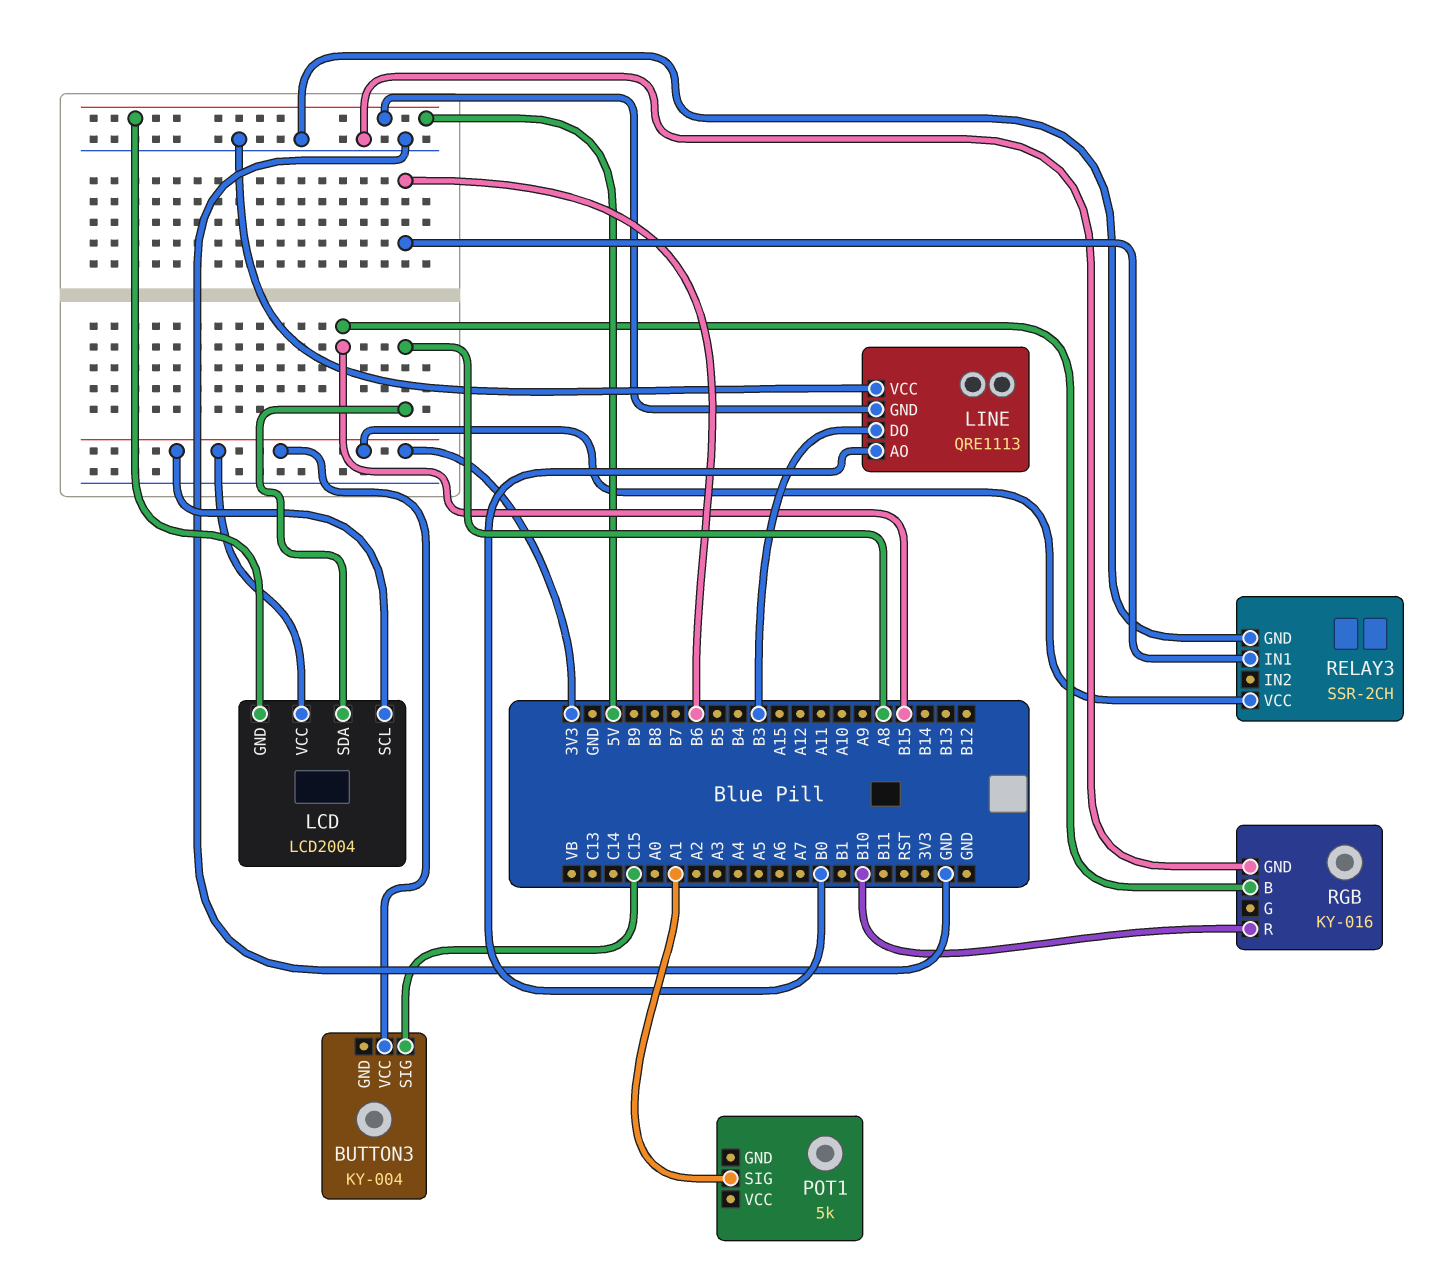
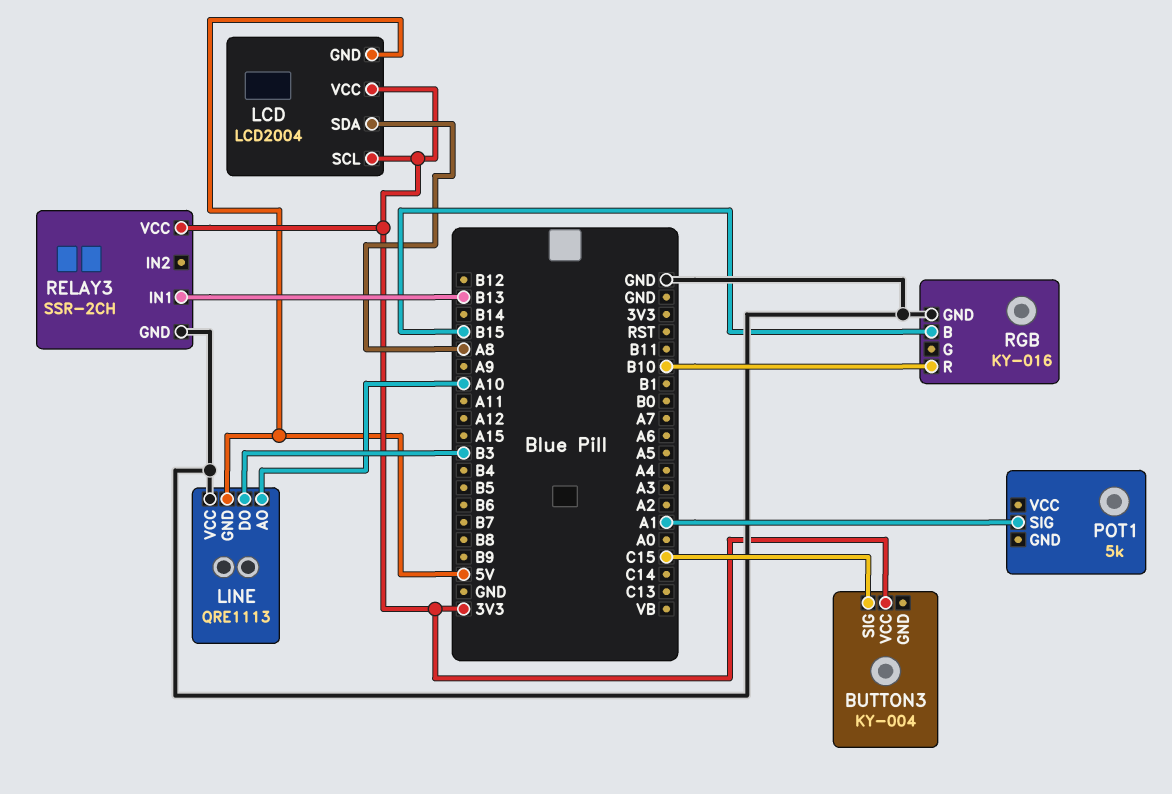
LINE pin AO: B0 -> A10
RELAY3 pin IN1: B6 -> B13

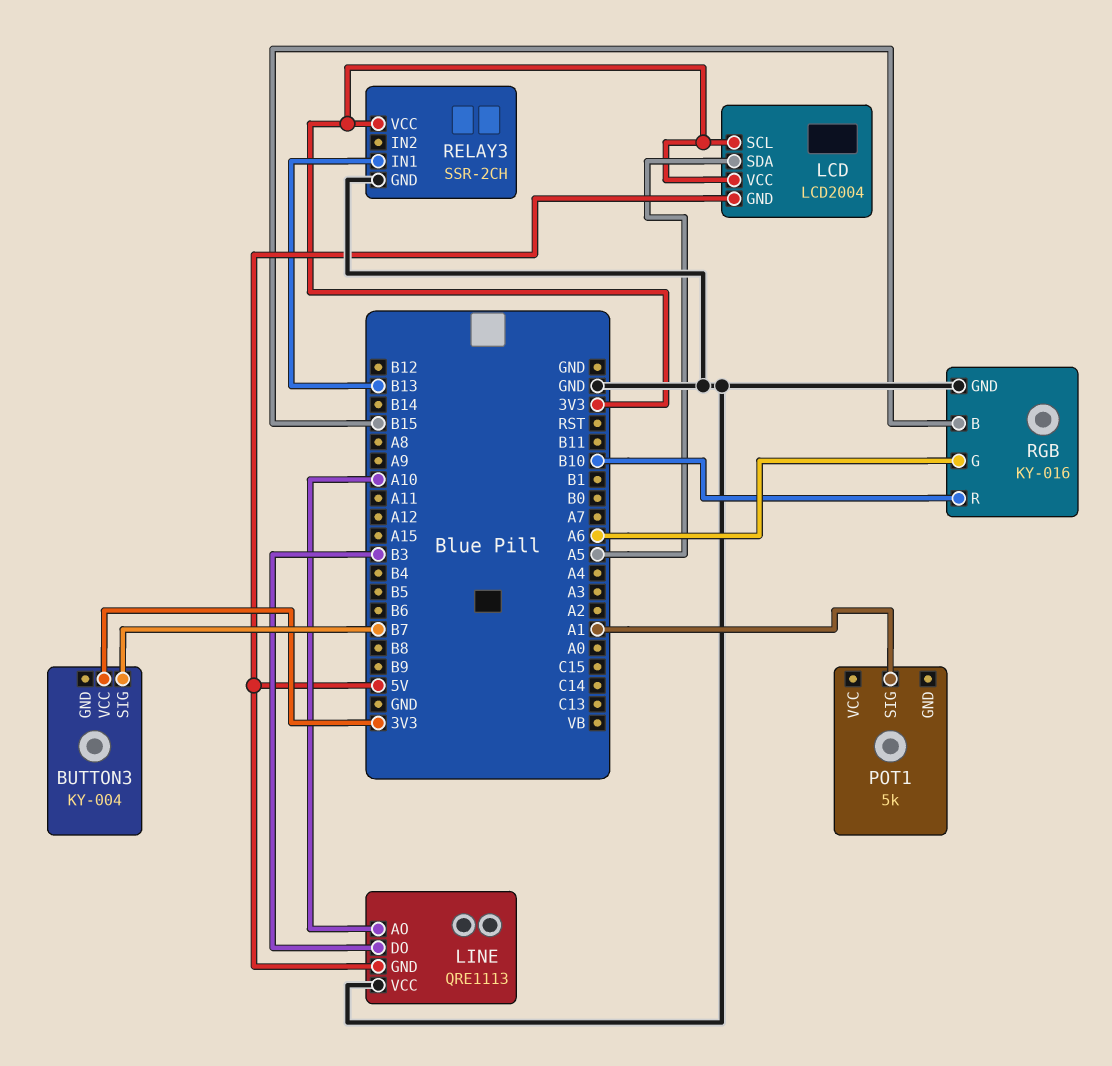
BUTTON3 pin SIG: C15 -> B7
LCD pin SDA: A8 -> A5
RGB pin G: none -> A6

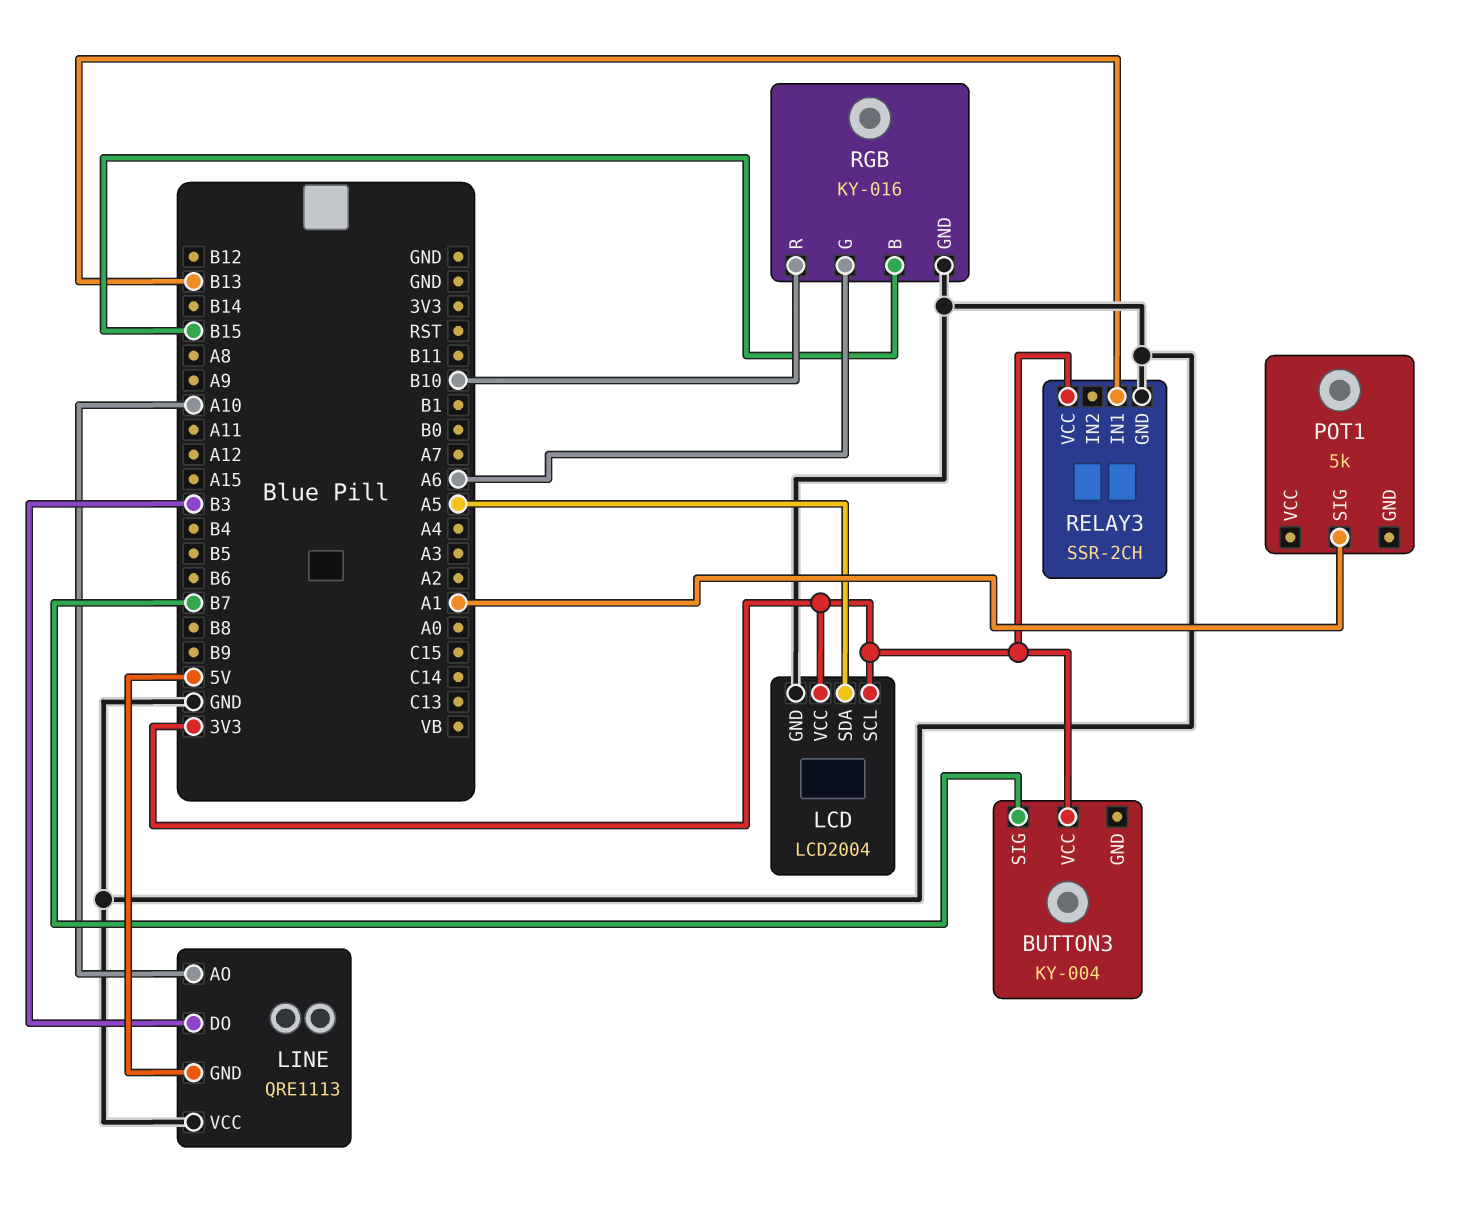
LCD pin GND: 5V -> GND

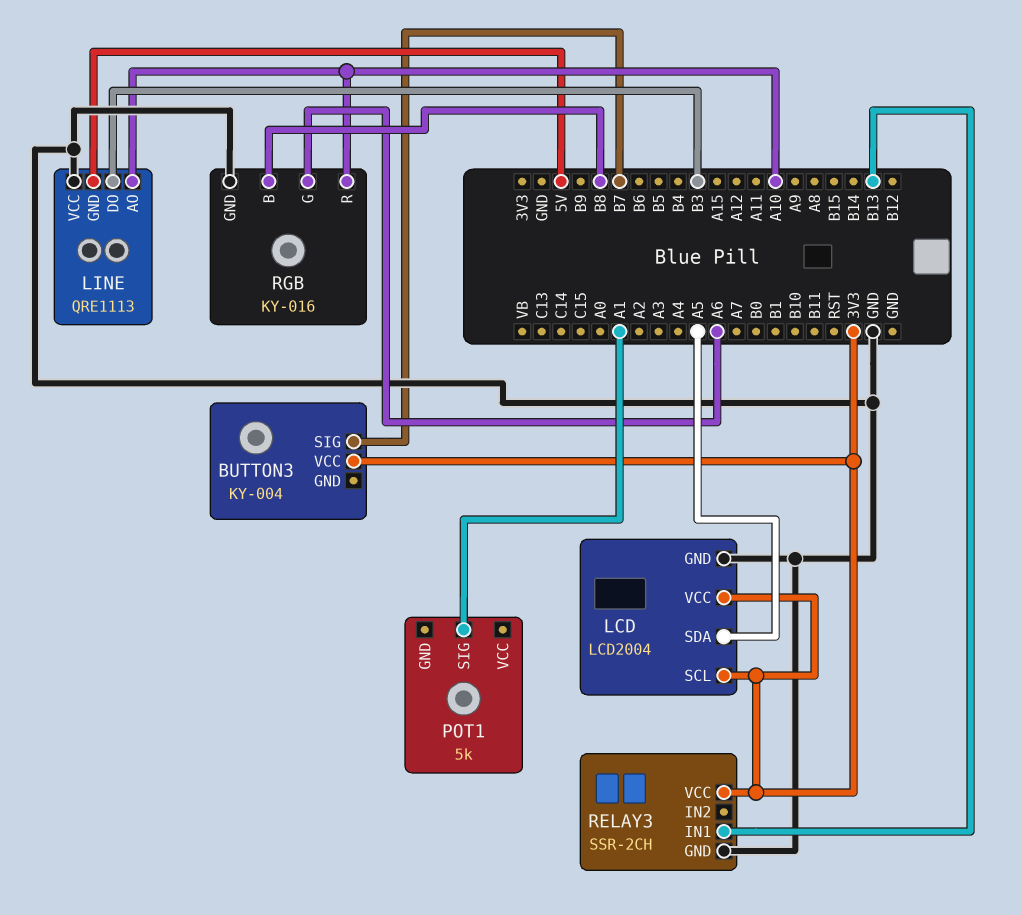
RGB pin B: B15 -> B8
RGB pin R: B10 -> A10

